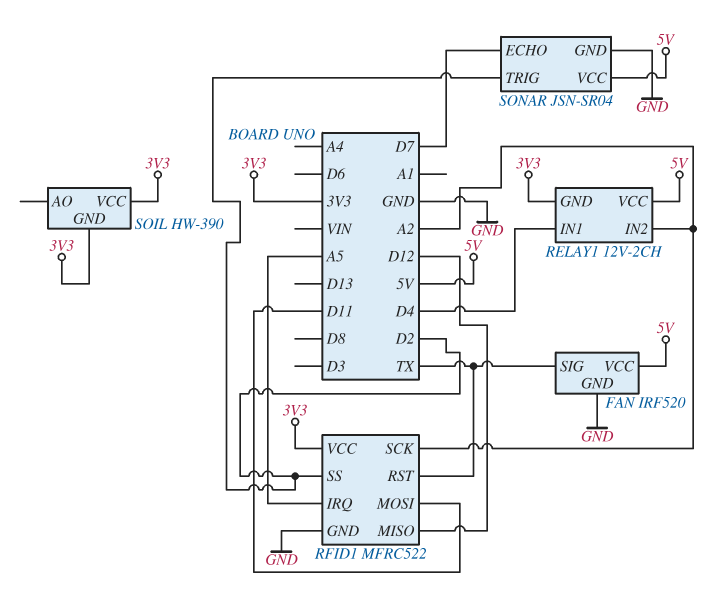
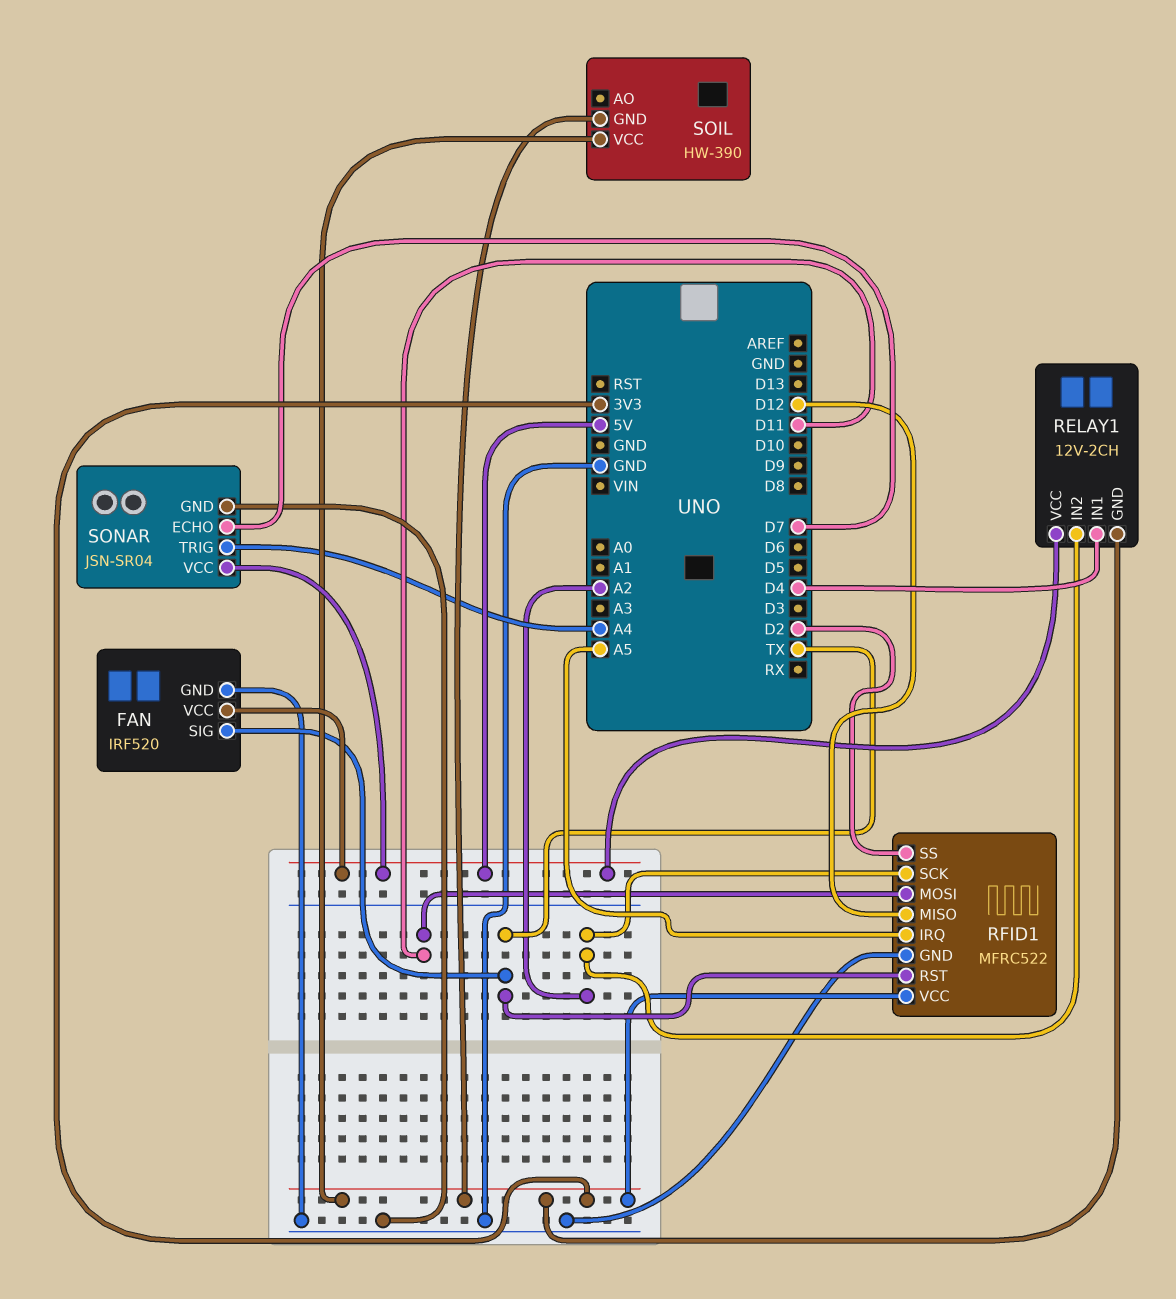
SONAR pin TRIG: D2 -> A4

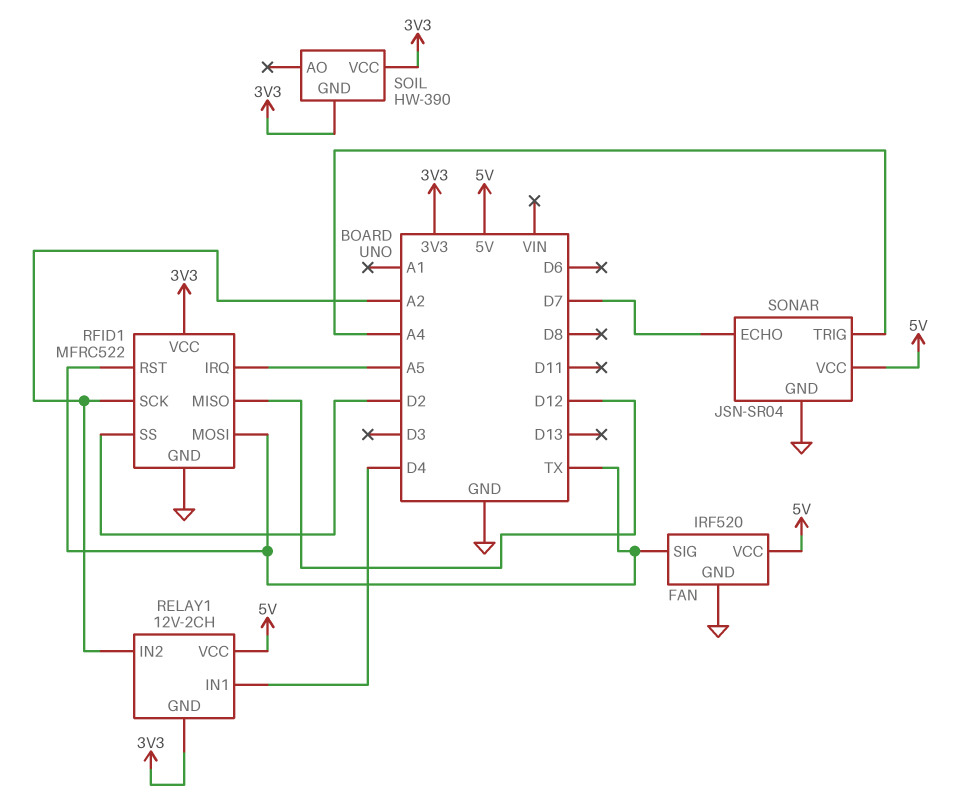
RFID1 pin MOSI: D11 -> TX

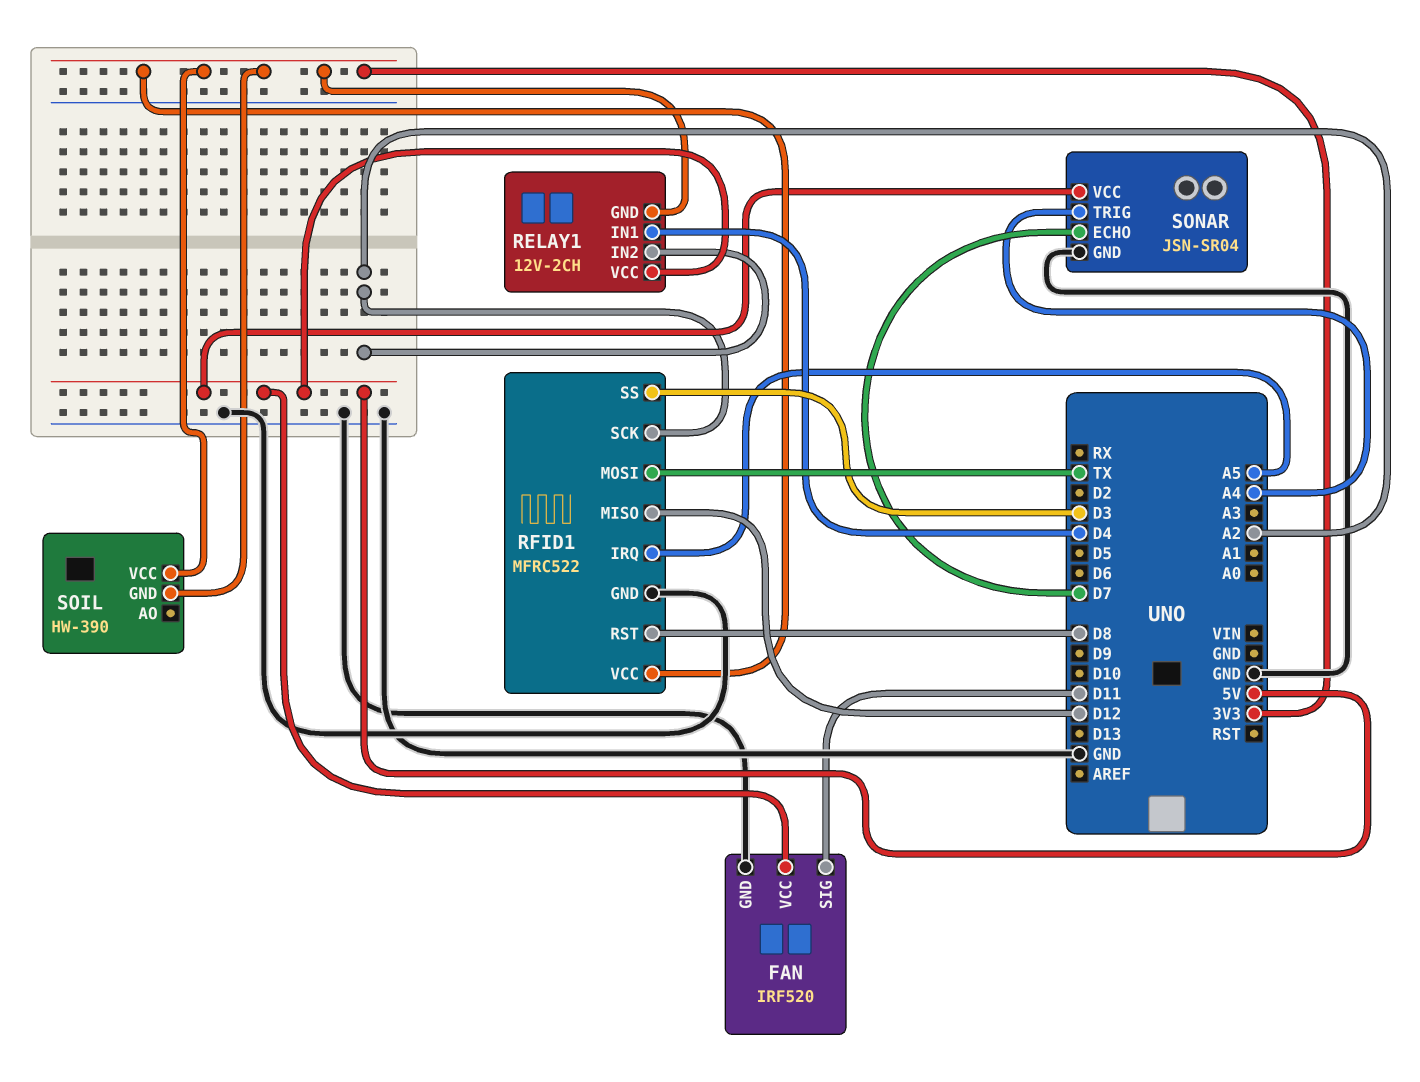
FAN pin SIG: TX -> D11
RFID1 pin RST: TX -> D8
RFID1 pin SS: D2 -> D3

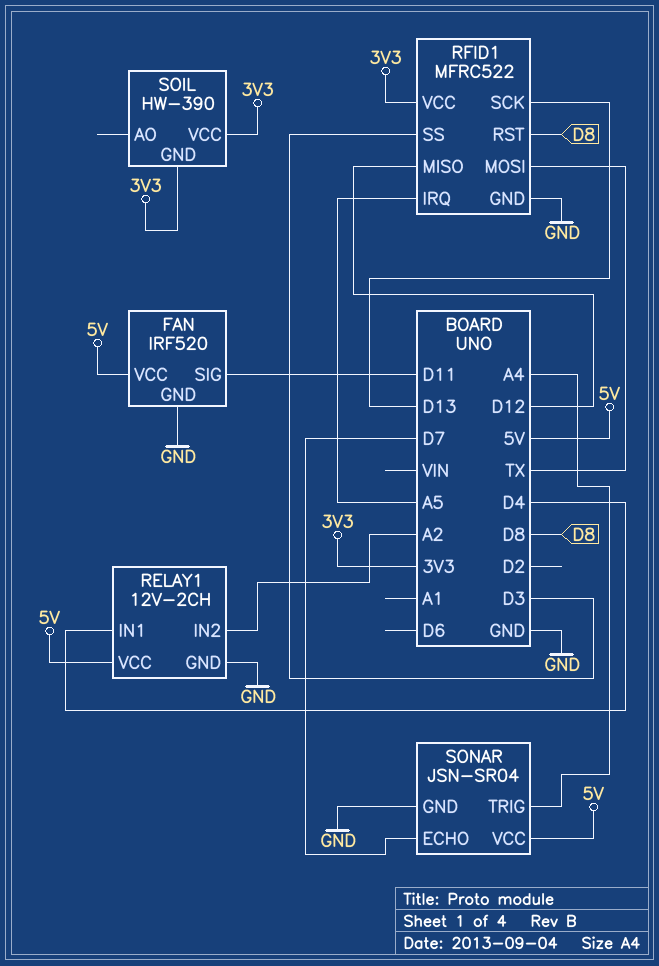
RELAY1 pin GND: 3V3 -> GND
RFID1 pin SCK: A2 -> D13

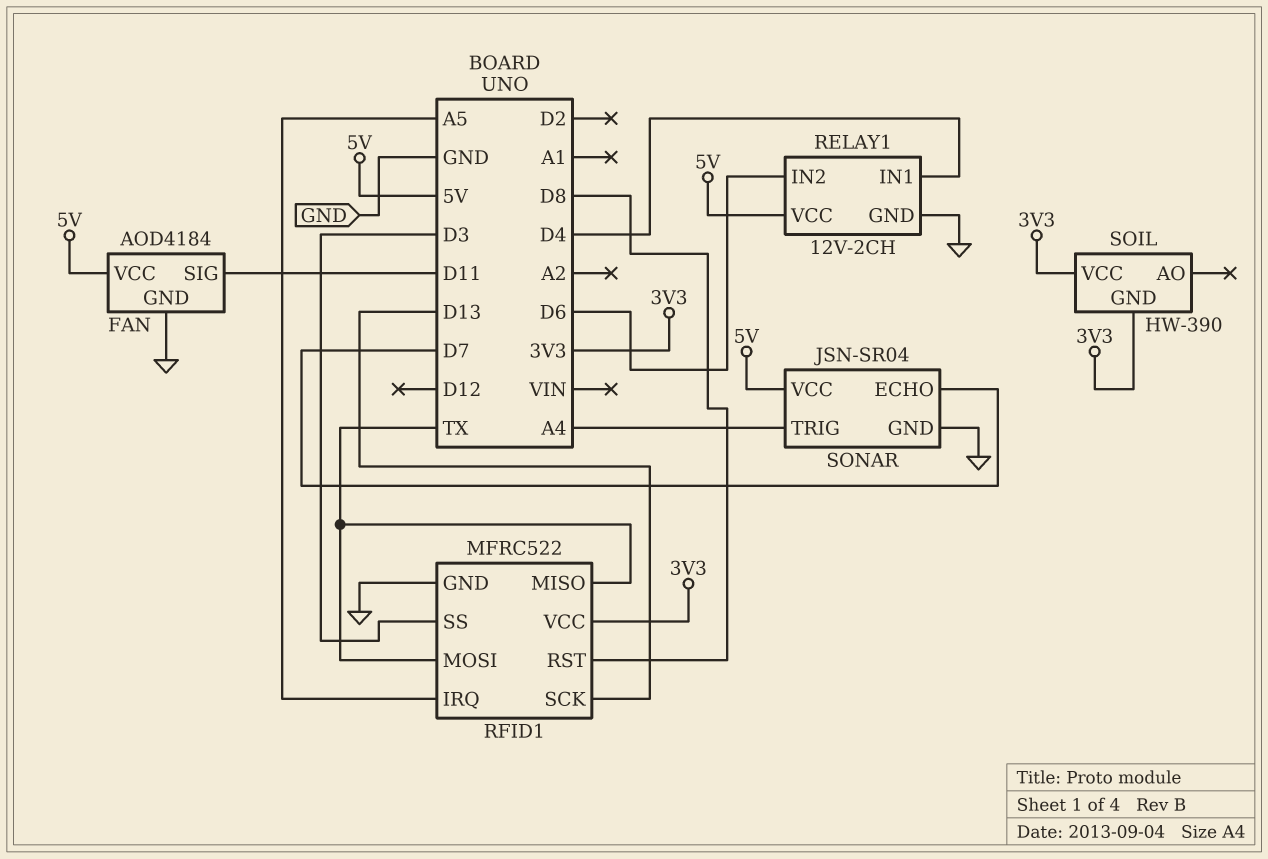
FAN: IRF520 -> AOD4184
RELAY1 pin IN2: A2 -> D6
RFID1 pin MISO: D12 -> TX

